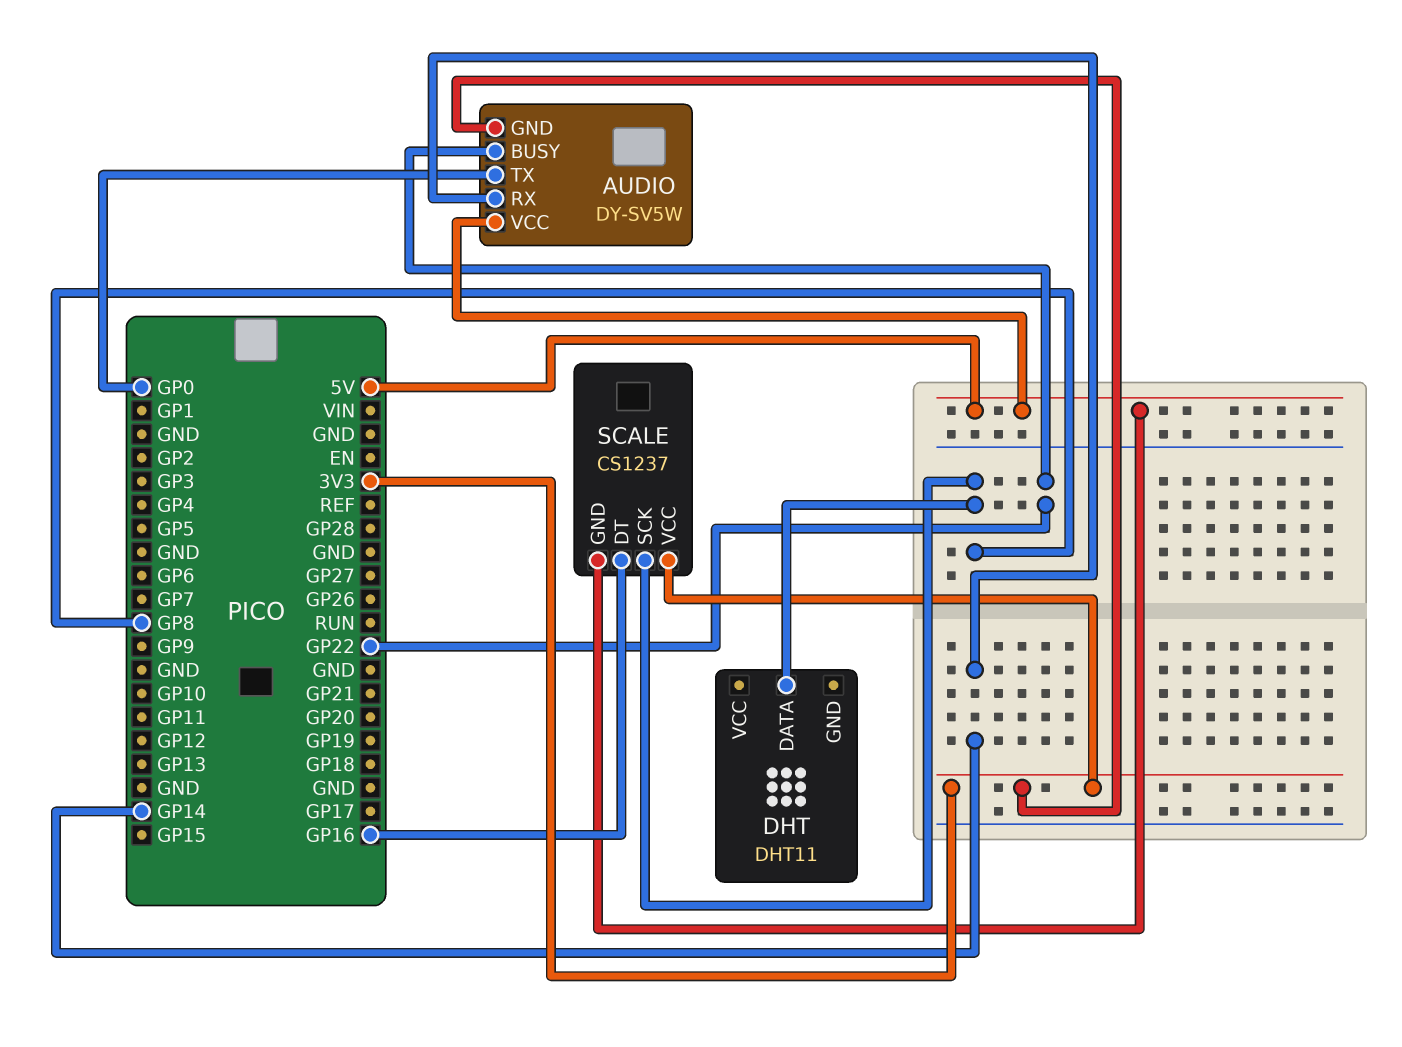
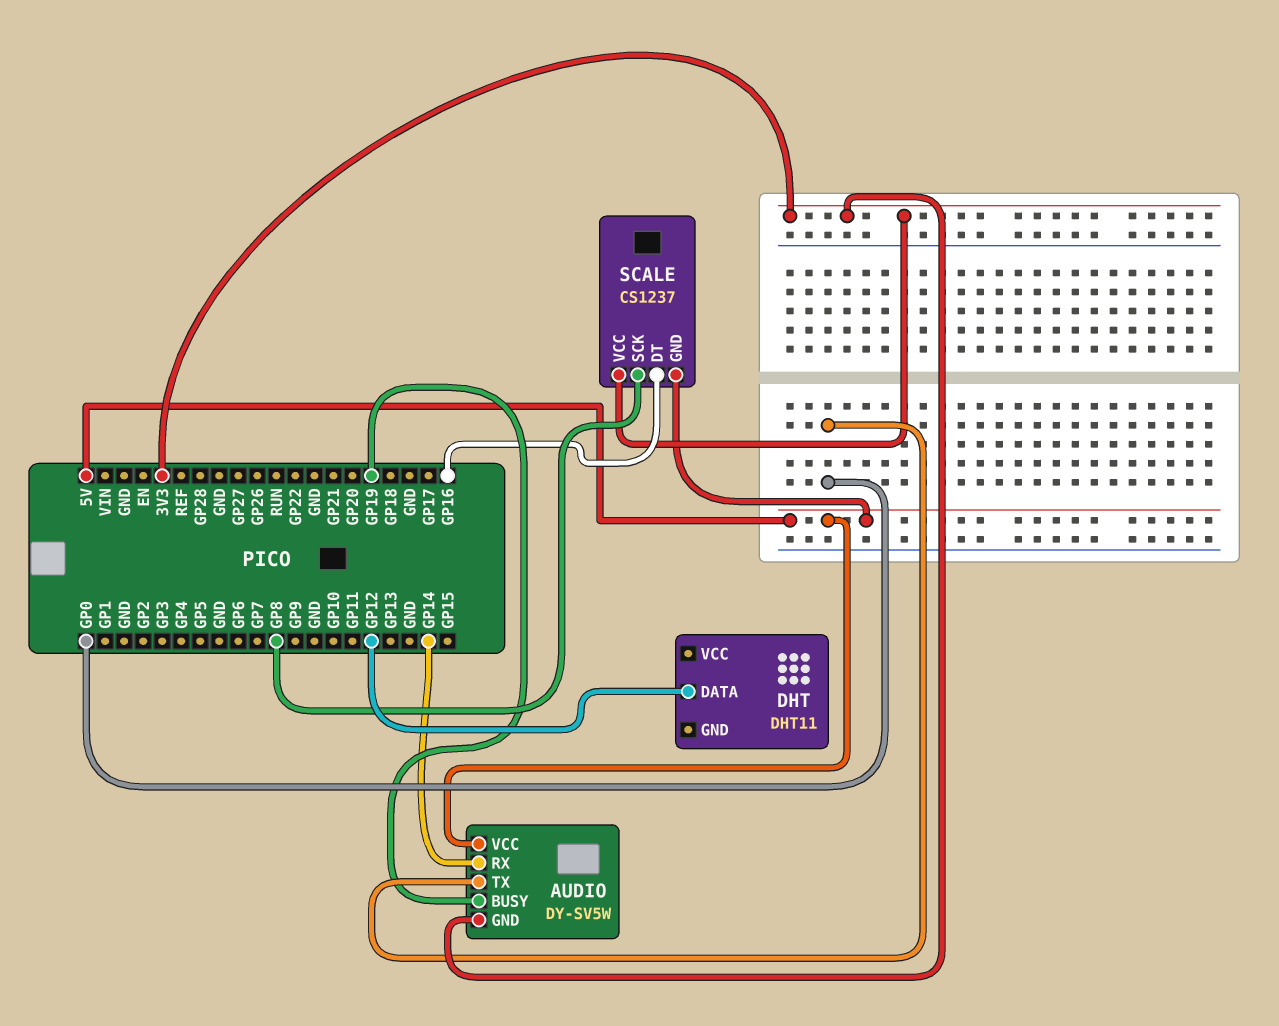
AUDIO pin BUSY: GP22 -> GP19
DHT pin DATA: GP8 -> GP12

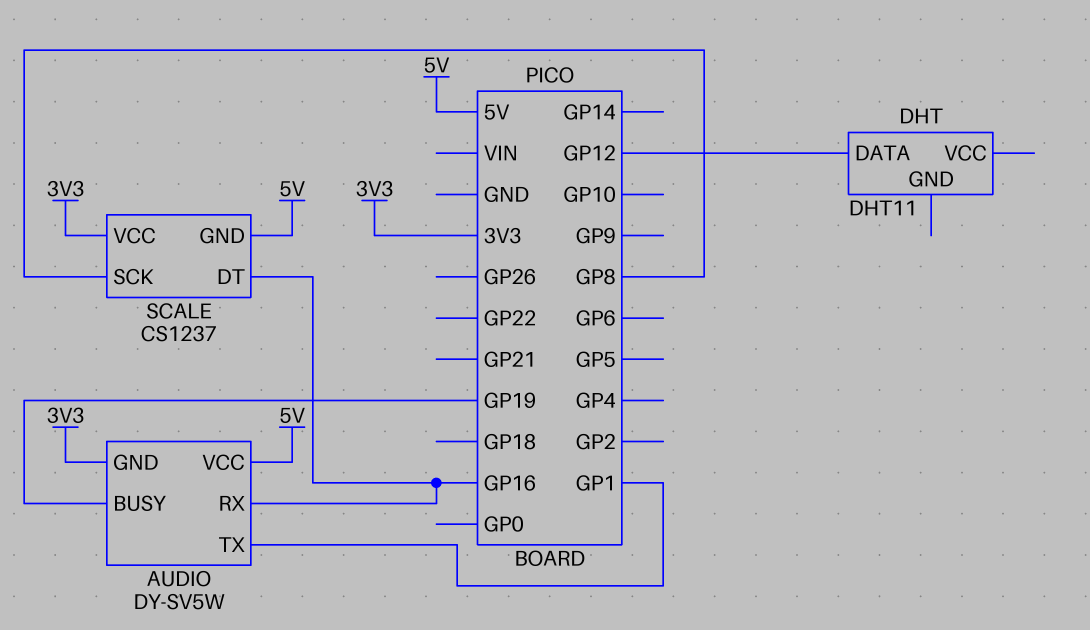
AUDIO pin RX: GP14 -> GP16
AUDIO pin TX: GP0 -> GP1

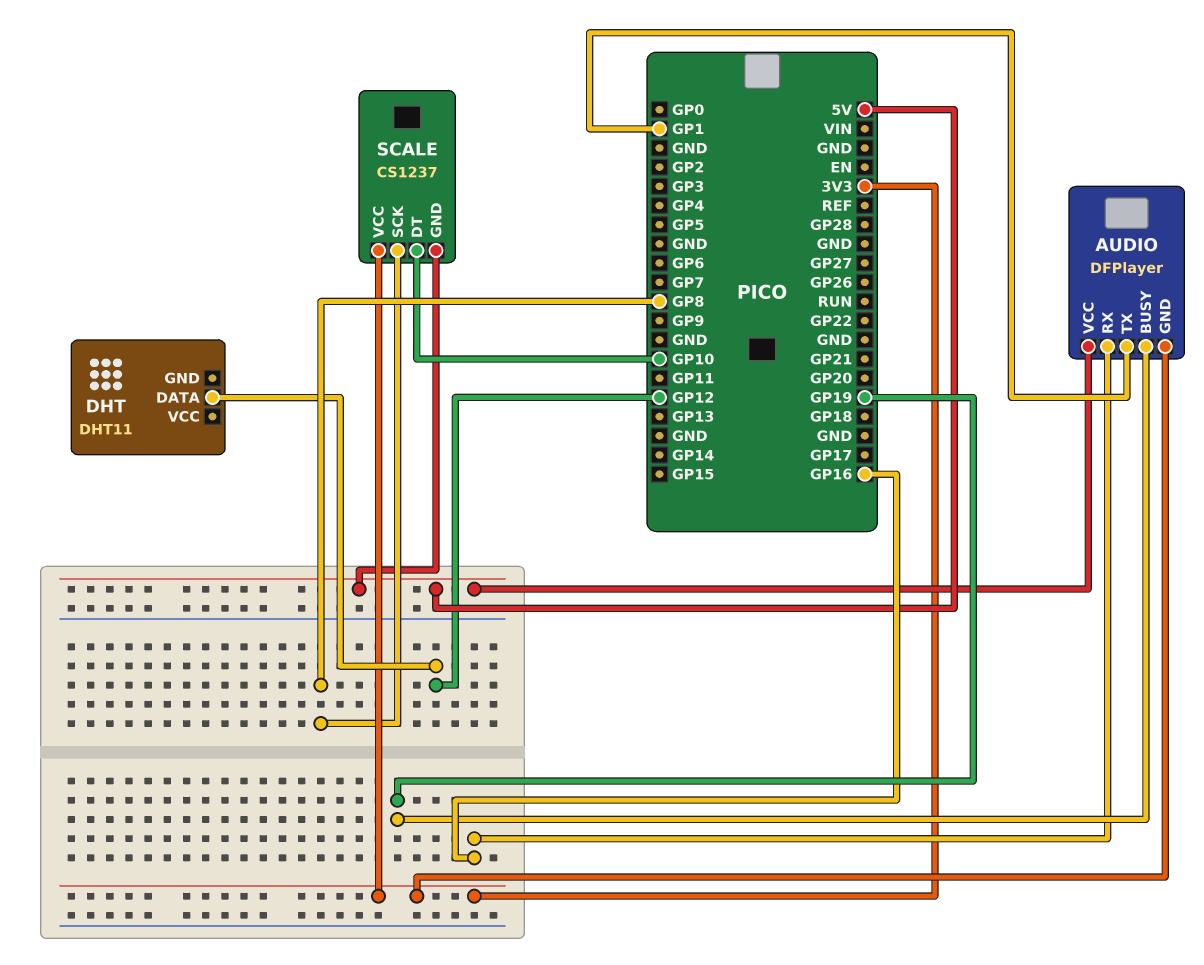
AUDIO: DY-SV5W -> DFPlayer
SCALE pin DT: GP16 -> GP10

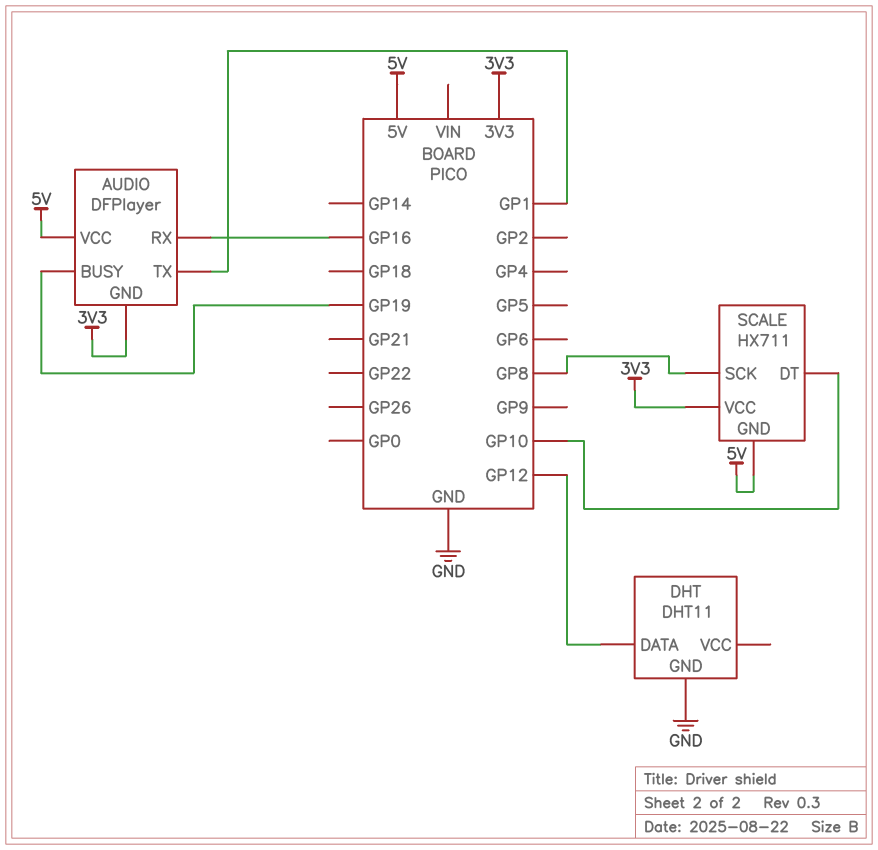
DHT pin GND: none -> GND
SCALE: CS1237 -> HX711

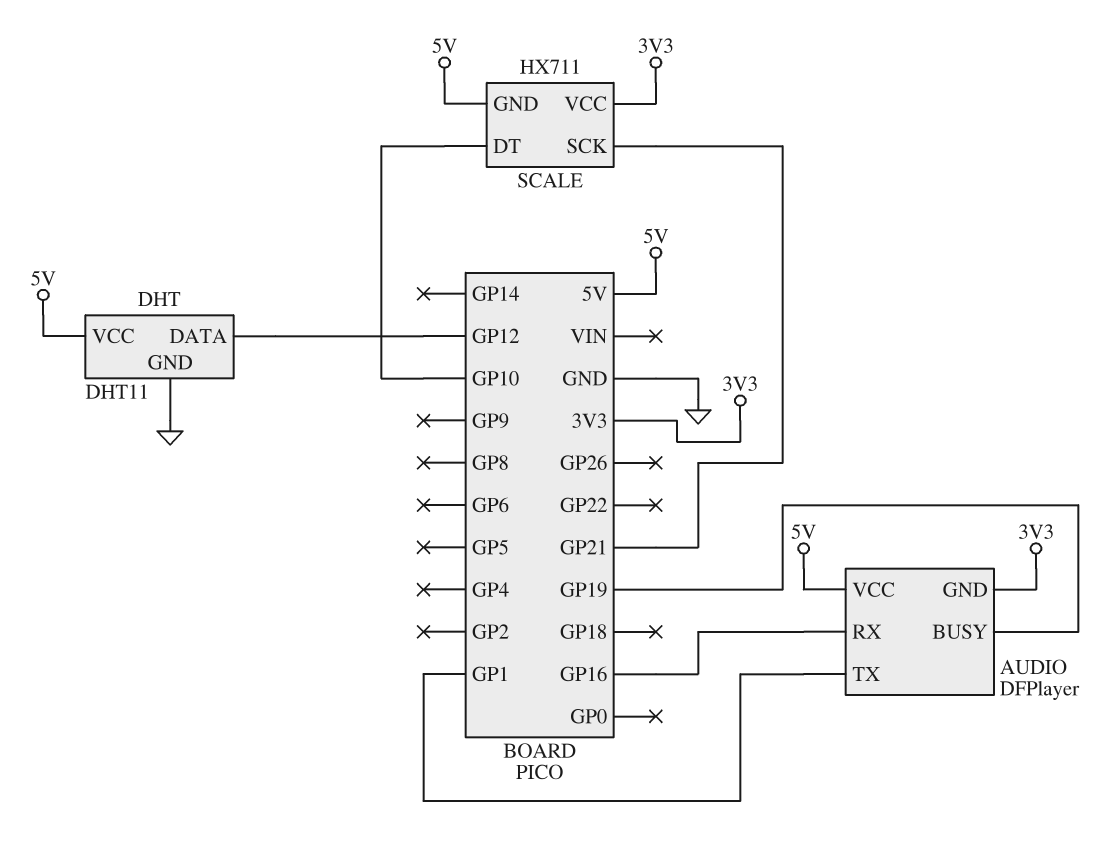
DHT pin VCC: none -> 5V
SCALE pin SCK: GP8 -> GP21

